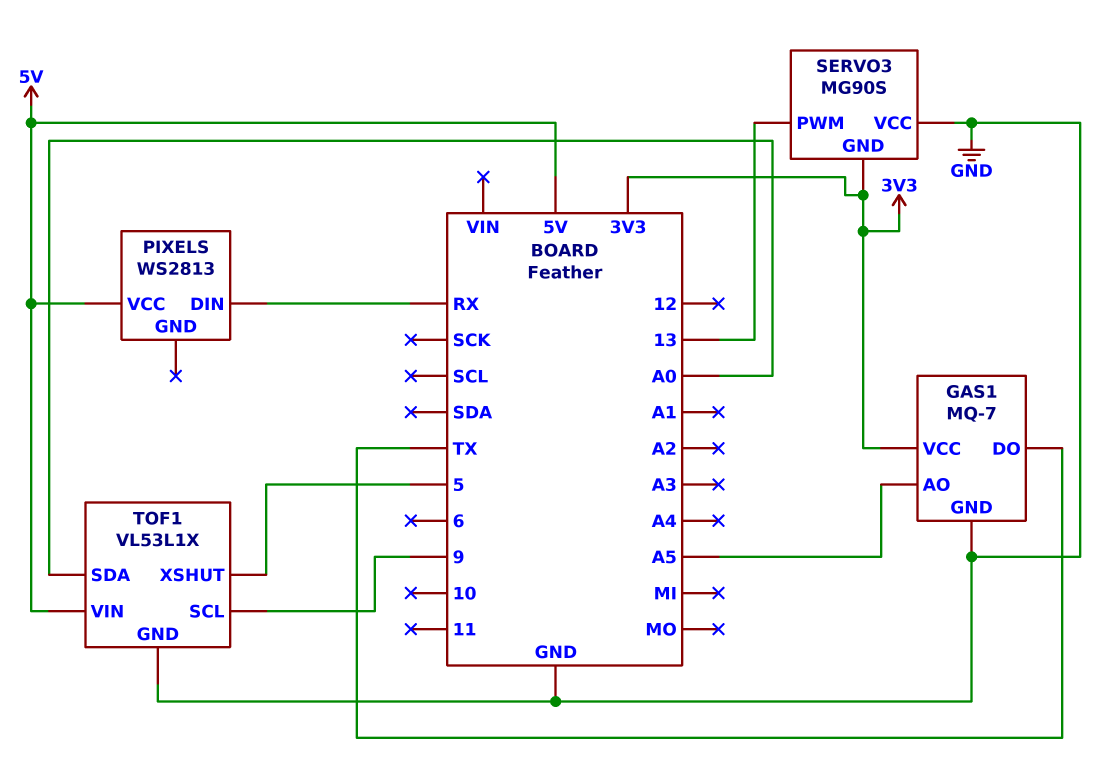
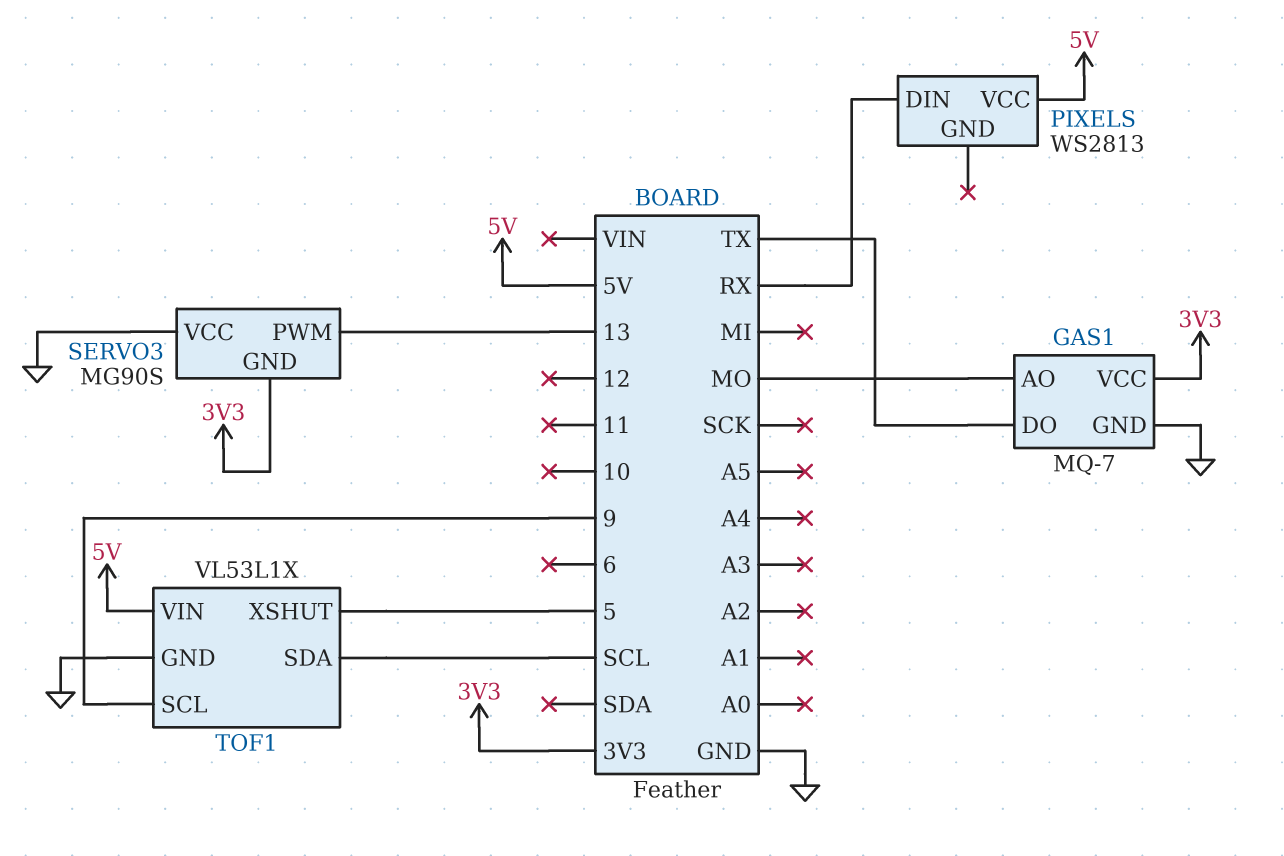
GAS1 pin AO: A5 -> MO
TOF1 pin SDA: A0 -> SCL

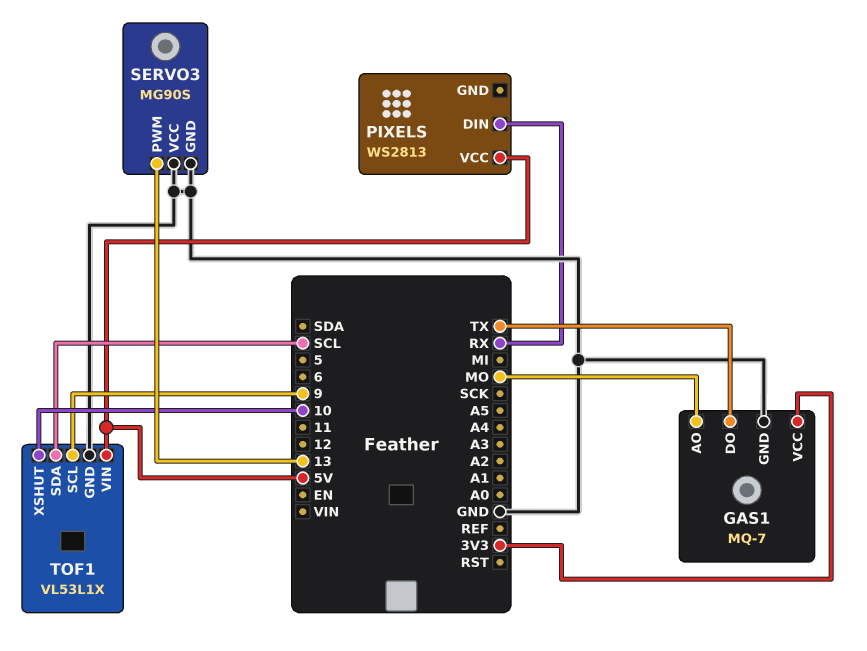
SERVO3 pin GND: 3V3 -> GND
TOF1 pin XSHUT: 5 -> 10

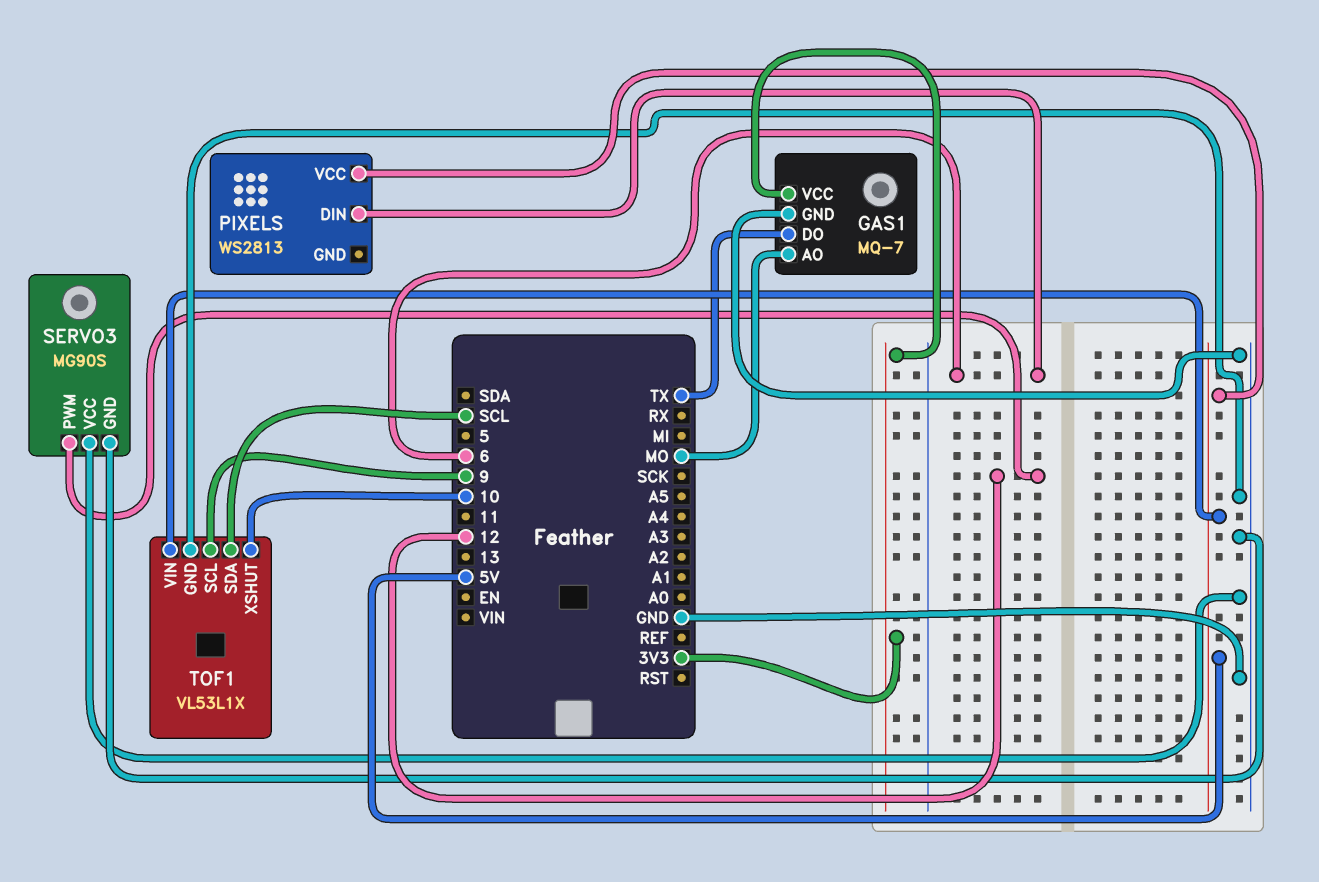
PIXELS pin DIN: RX -> 6
SERVO3 pin PWM: 13 -> 12

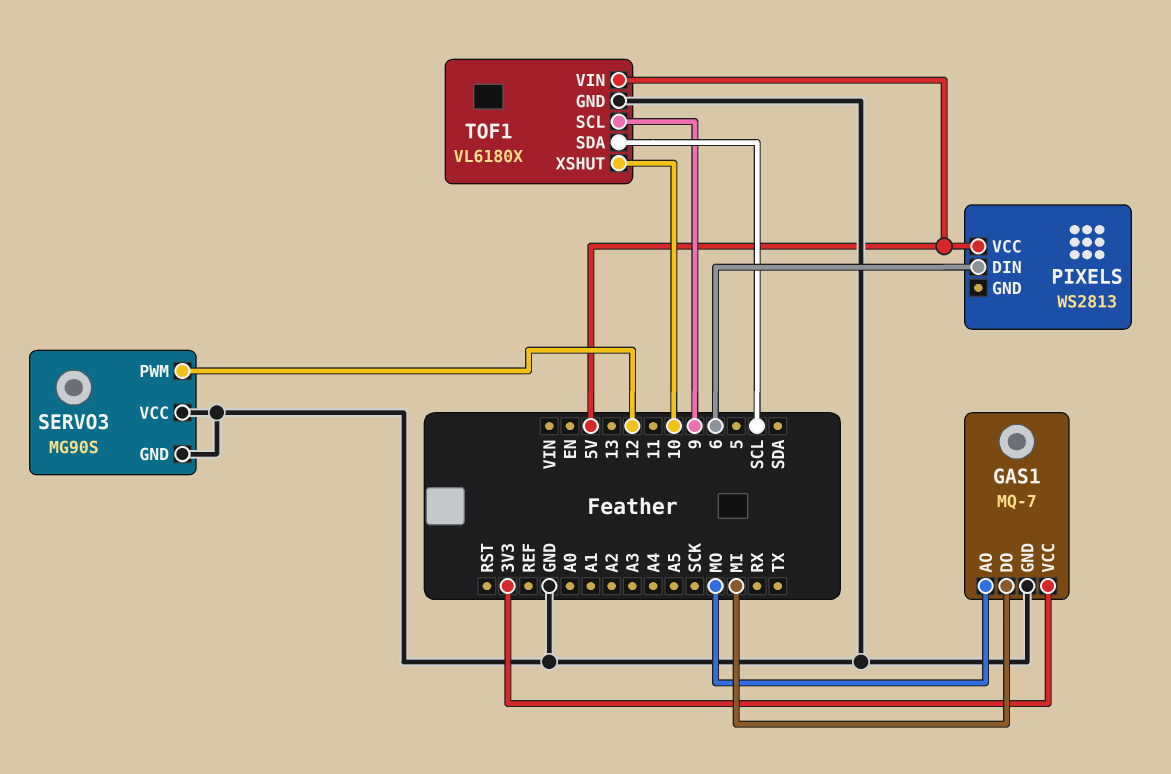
GAS1 pin DO: TX -> MI
TOF1: VL53L1X -> VL6180X

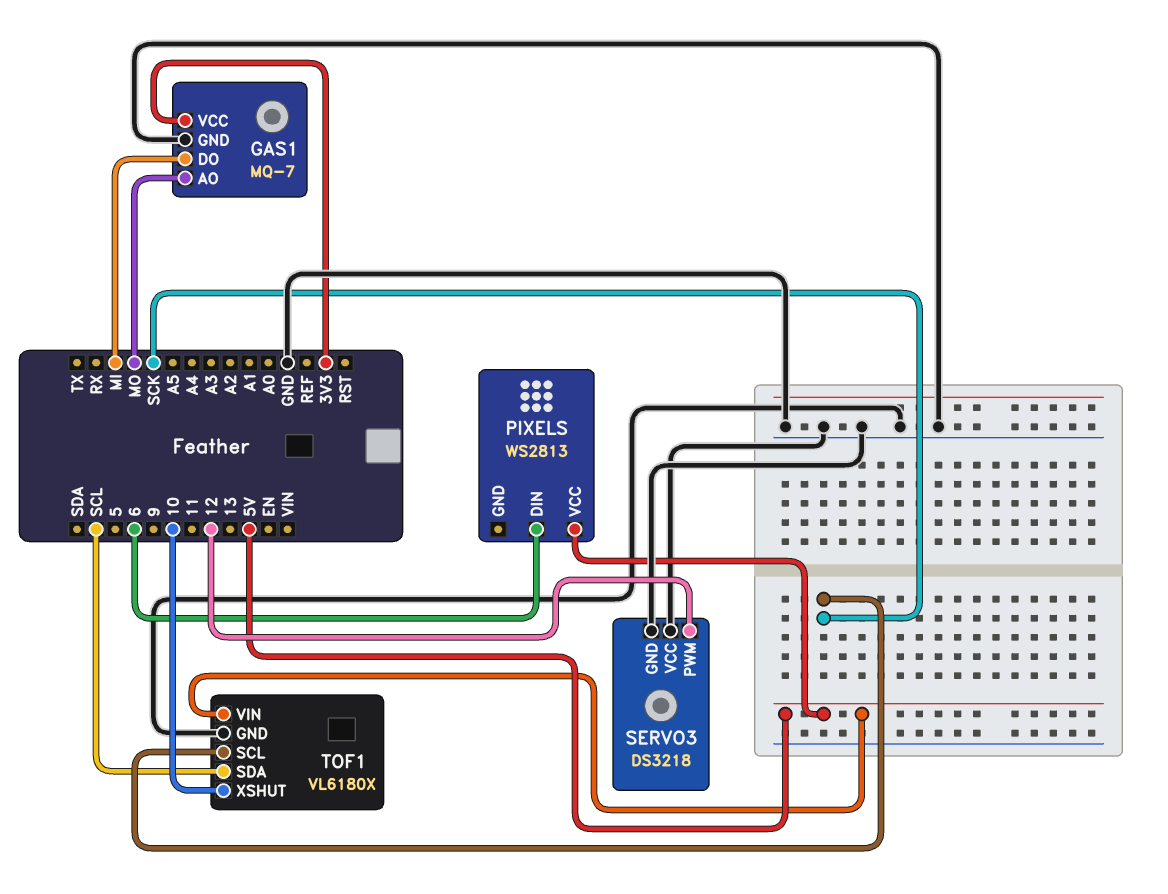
SERVO3: MG90S -> DS3218
TOF1 pin SCL: 9 -> SCK

